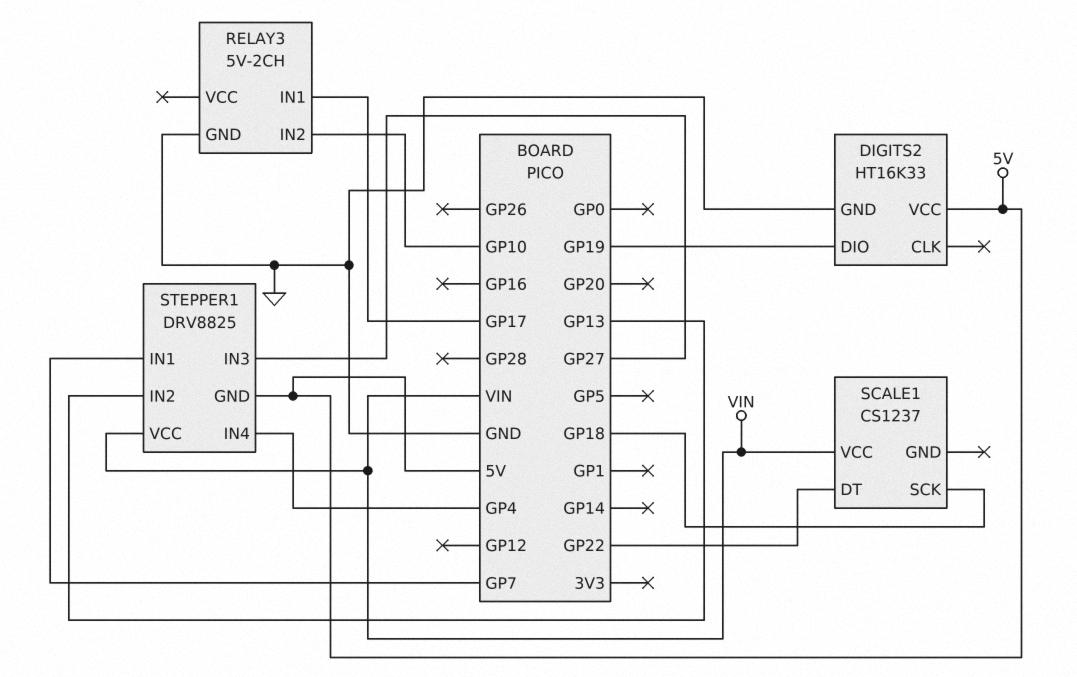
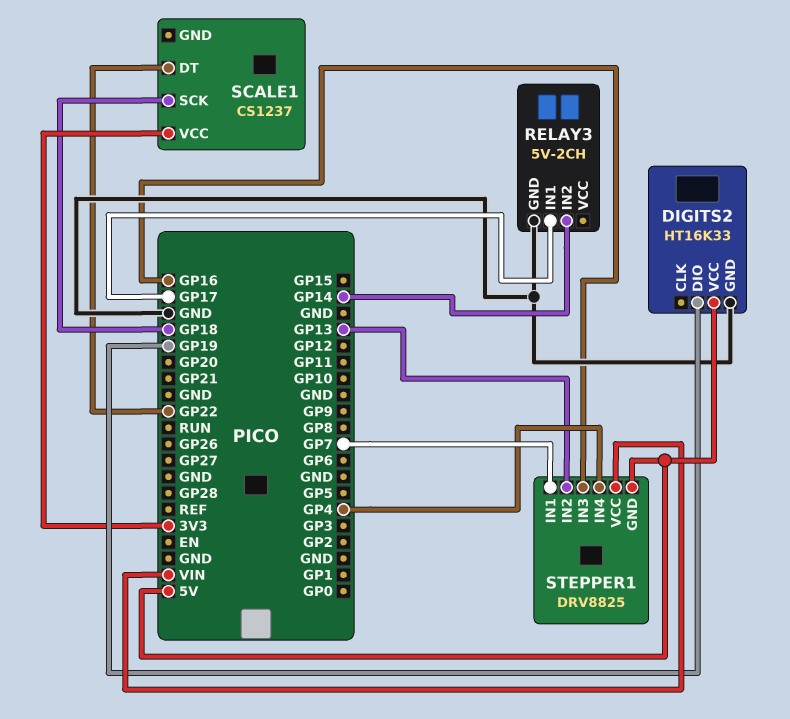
RELAY3 pin IN2: GP10 -> GP14
SCALE1 pin VCC: VIN -> 3V3
STEPPER1 pin IN3: GP27 -> GP16

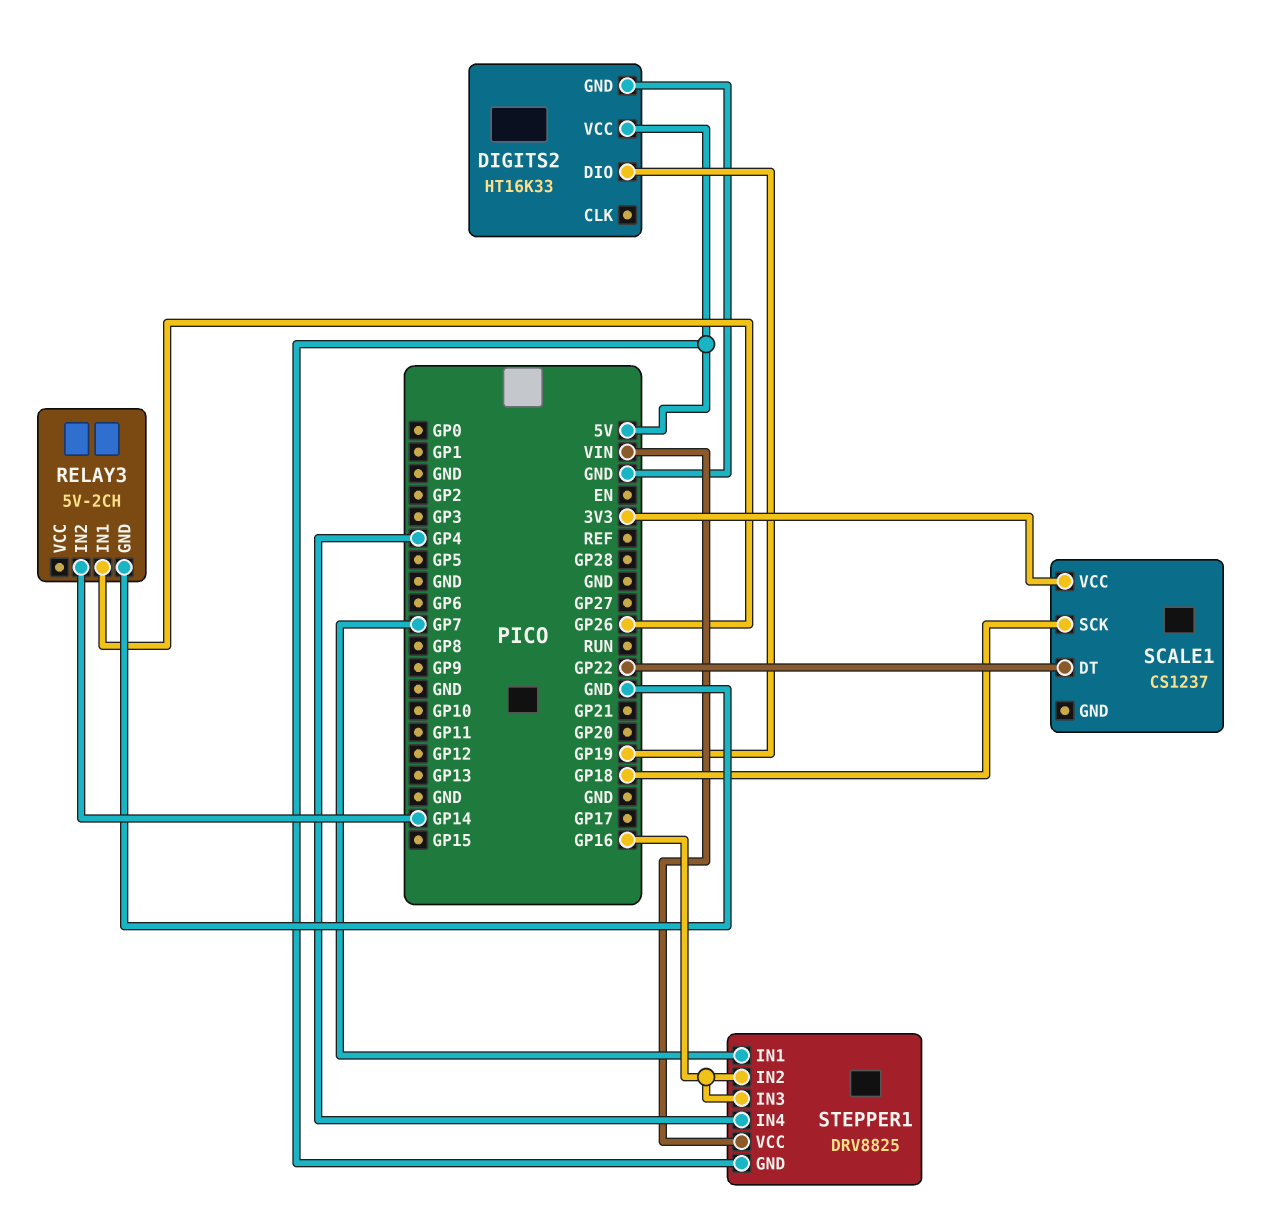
RELAY3 pin IN1: GP17 -> GP26
STEPPER1 pin IN2: GP13 -> GP16

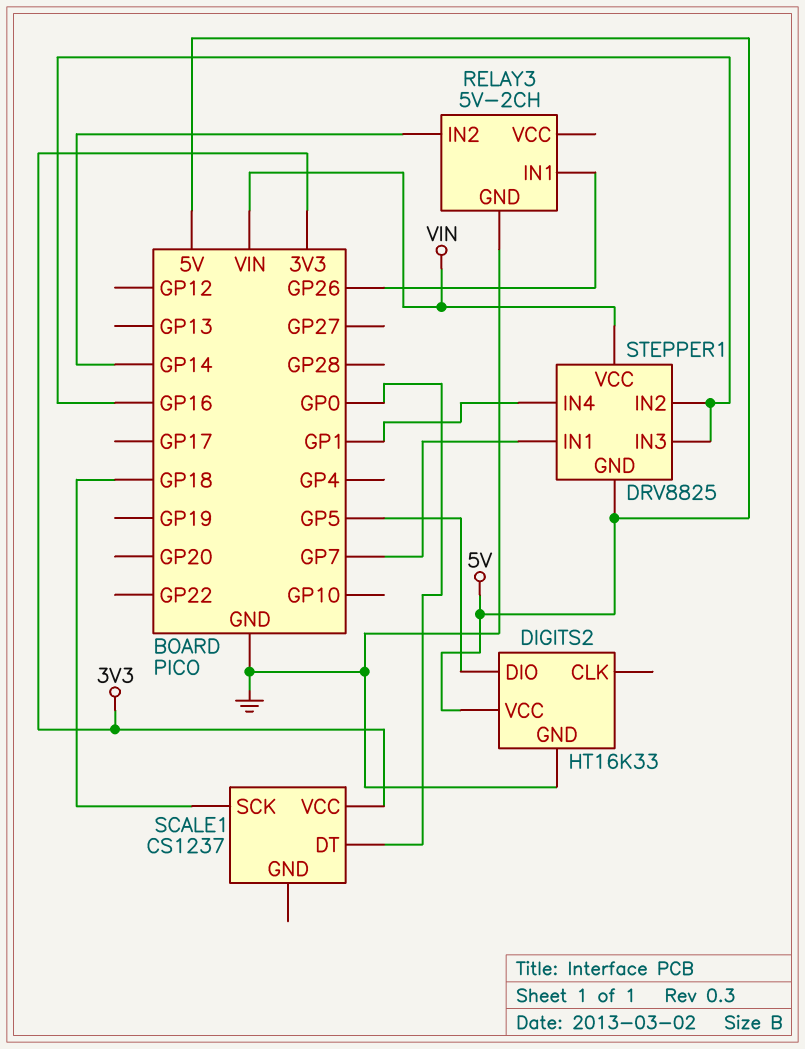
DIGITS2 pin DIO: GP19 -> GP5
SCALE1 pin DT: GP22 -> GP0
STEPPER1 pin IN4: GP4 -> GP1

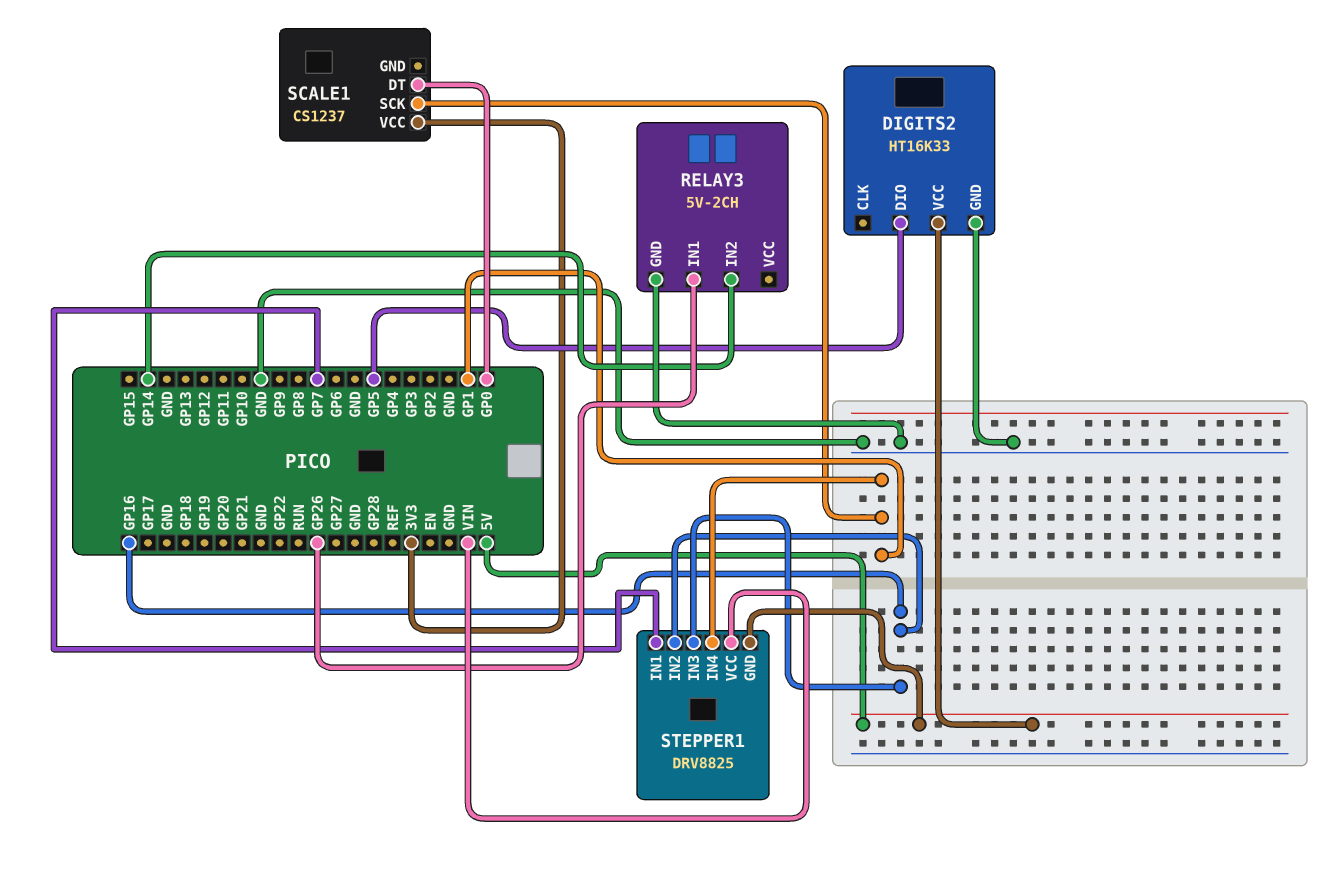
SCALE1 pin SCK: GP18 -> GP1

